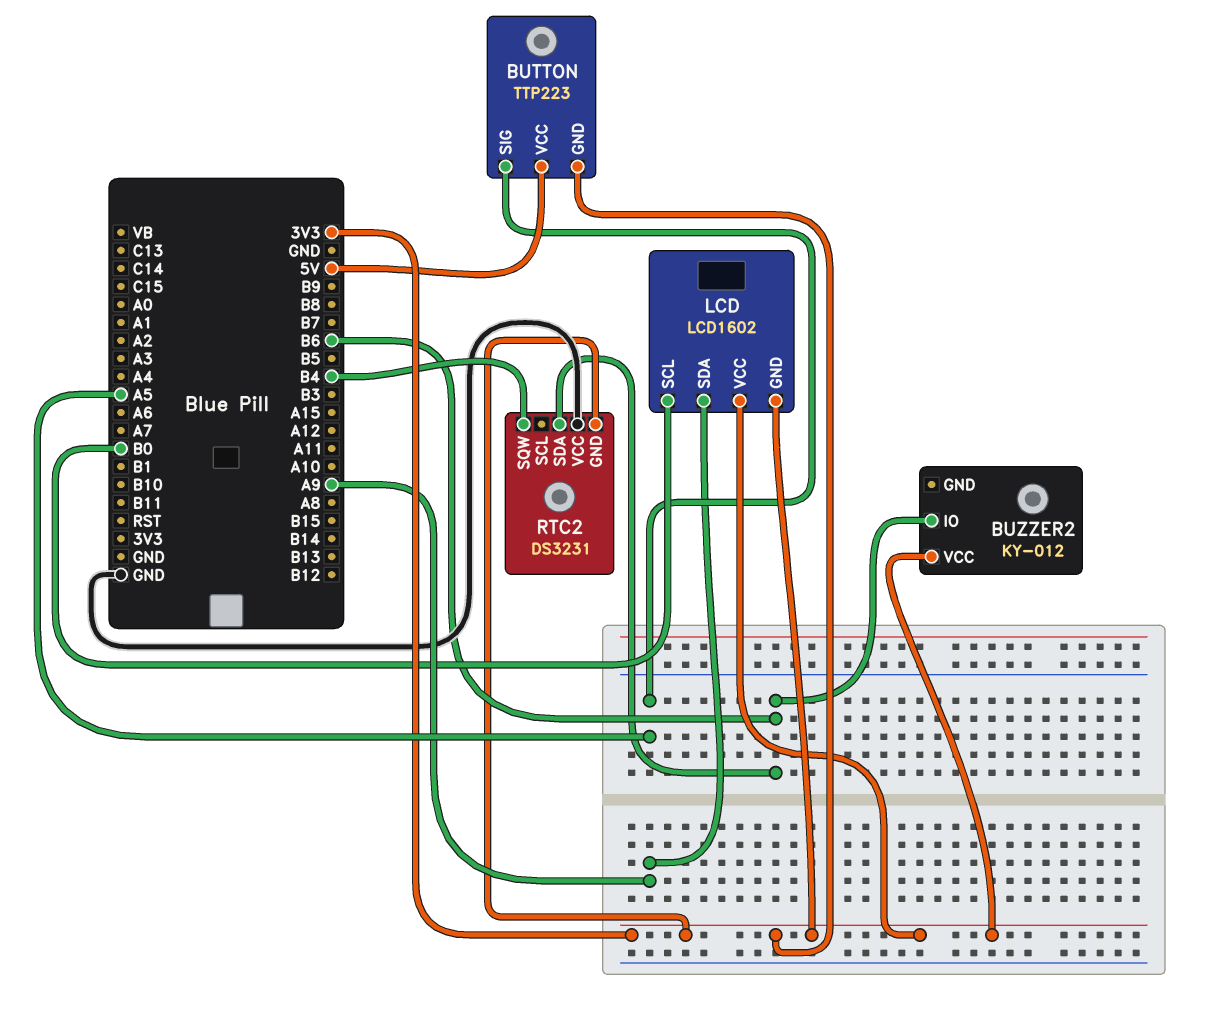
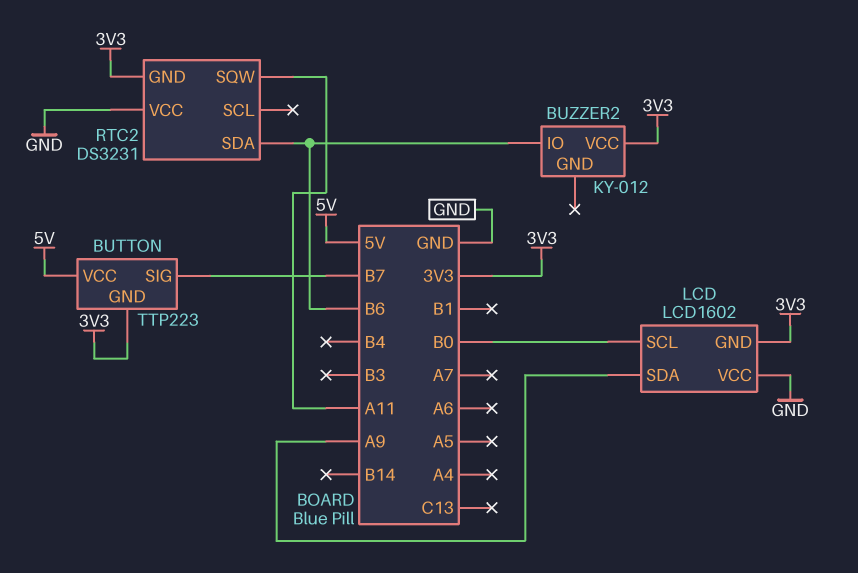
BUTTON pin SIG: A5 -> B7
LCD pin VCC: 3V3 -> GND
RTC2 pin SQW: B4 -> A11

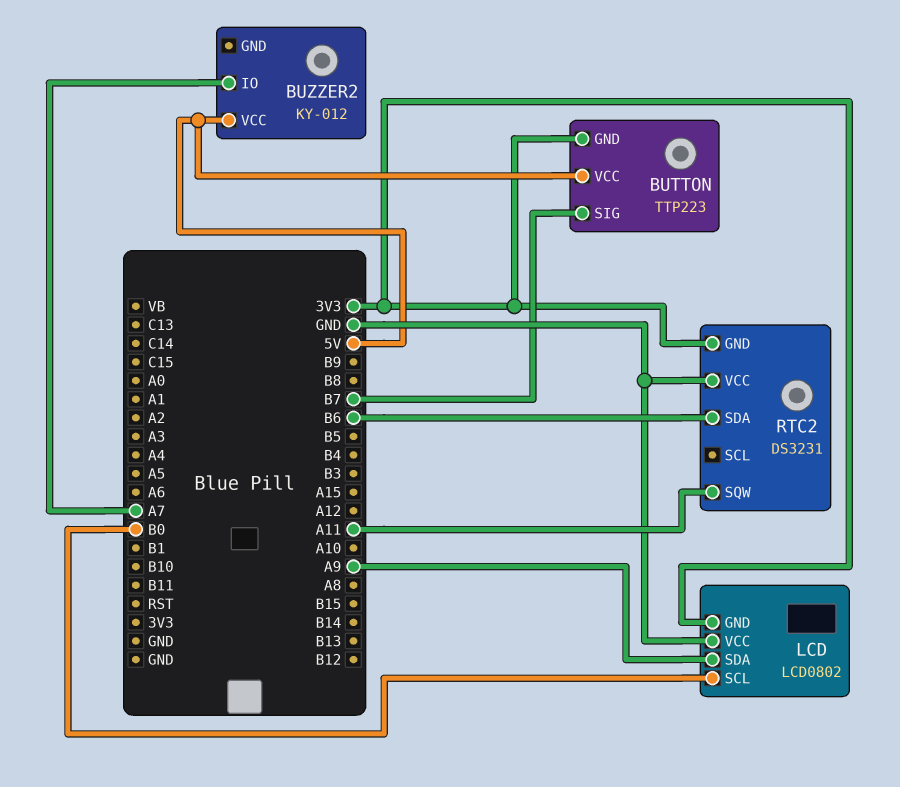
BUZZER2 pin IO: B6 -> A7
BUZZER2 pin VCC: 3V3 -> 5V
LCD: LCD1602 -> LCD0802

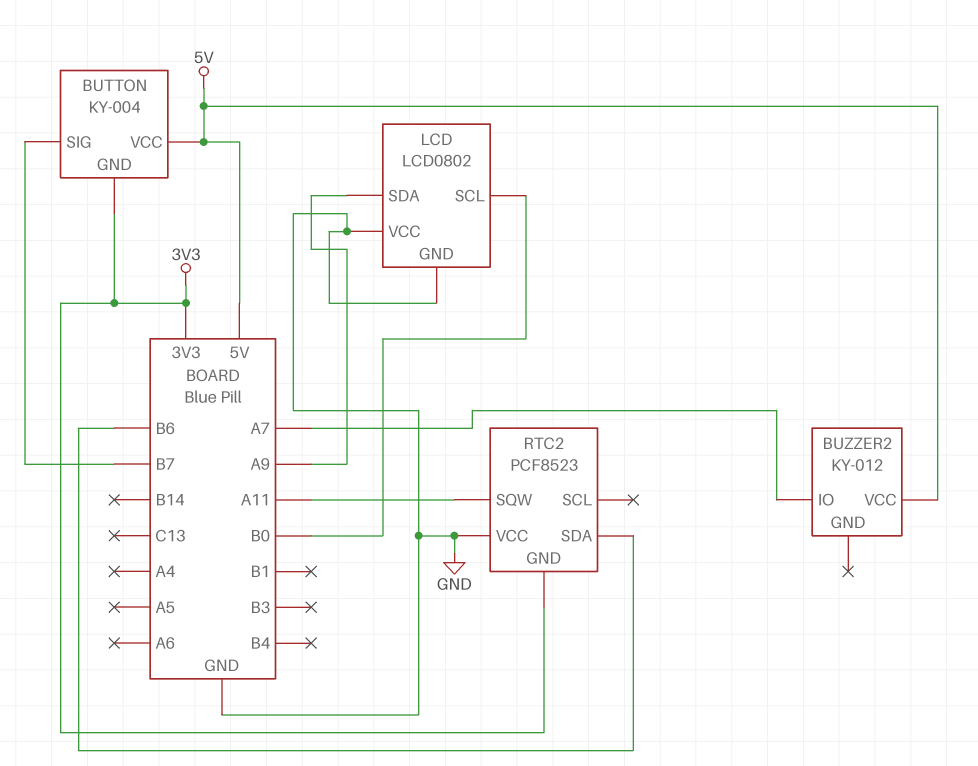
BUTTON: TTP223 -> KY-004
LCD pin GND: 3V3 -> GND
RTC2: DS3231 -> PCF8523

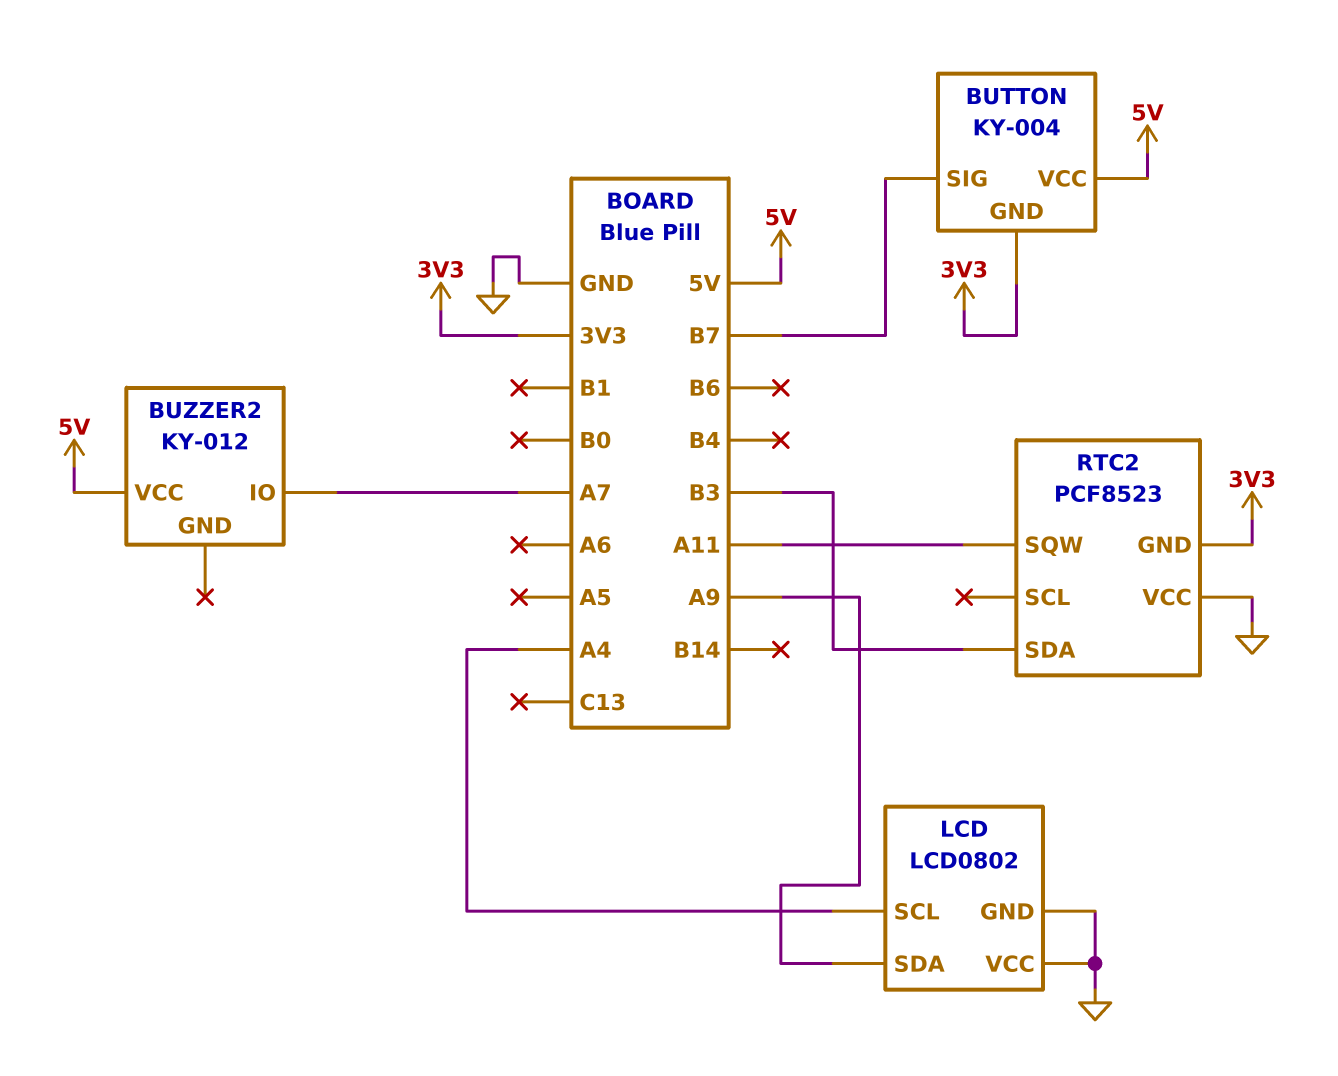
LCD pin SCL: B0 -> A4
RTC2 pin SDA: B6 -> B3

